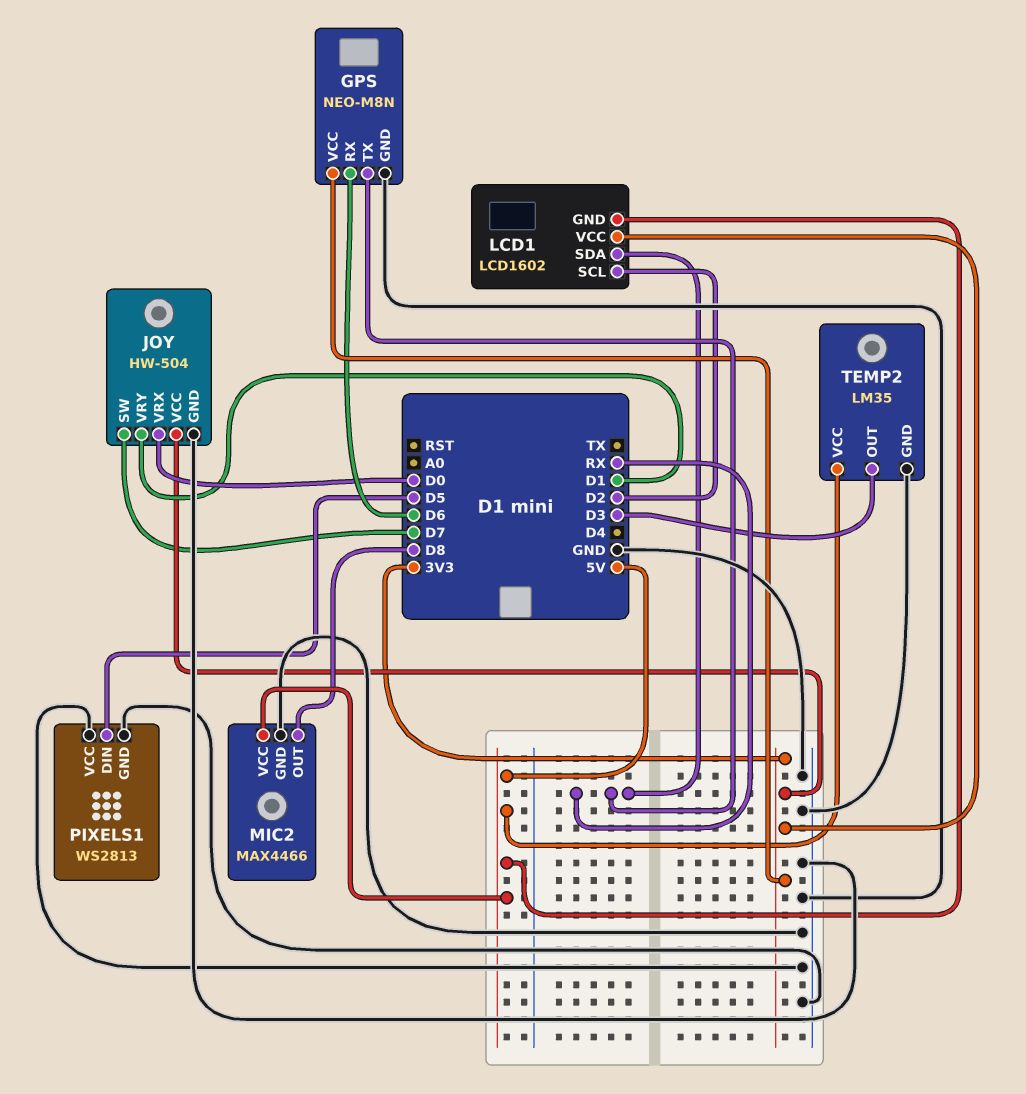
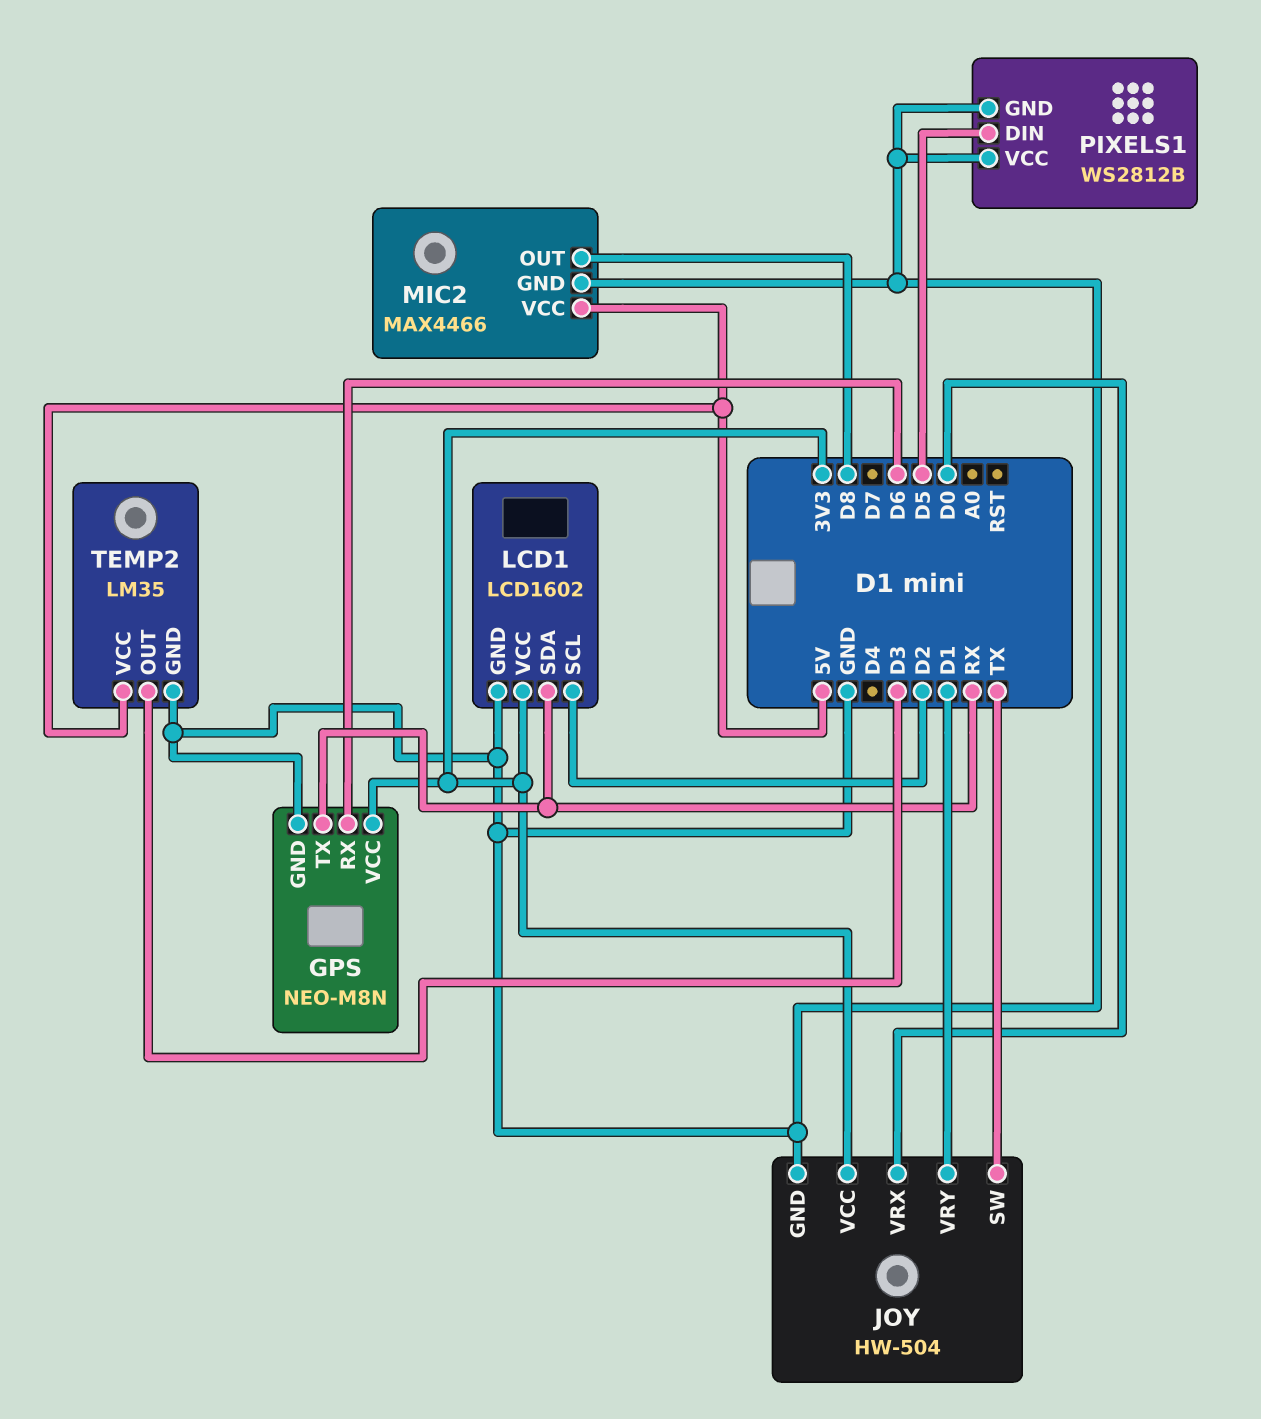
JOY pin SW: D7 -> TX
LCD1 pin GND: 5V -> GND
PIXELS1: WS2813 -> WS2812B

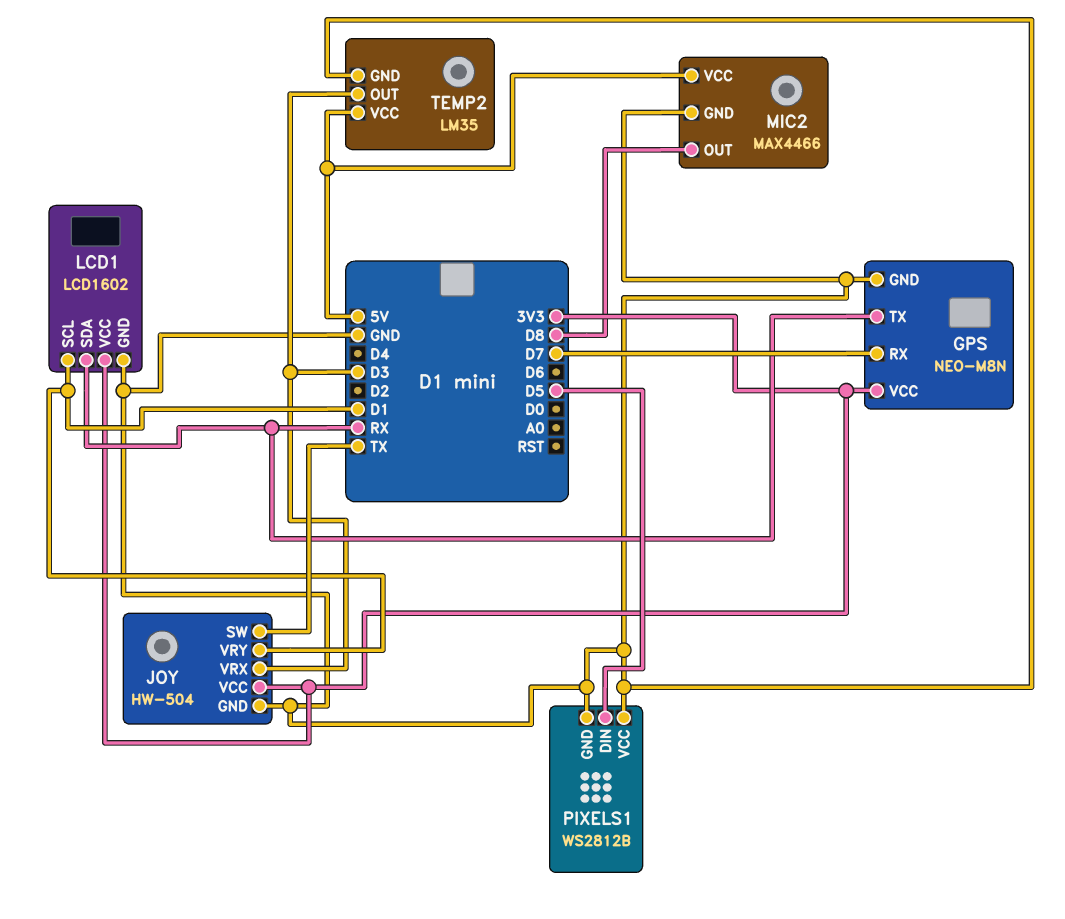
GPS pin RX: D6 -> D7
JOY pin VRX: D0 -> D3
LCD1 pin SCL: D2 -> D1

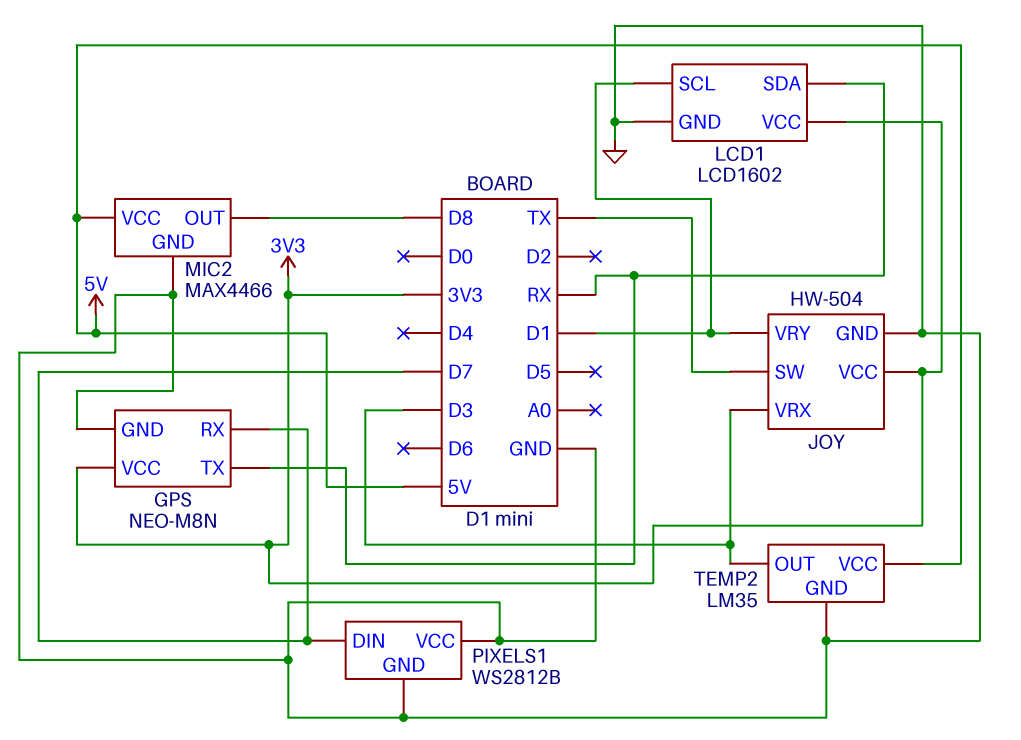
PIXELS1 pin DIN: D5 -> D7

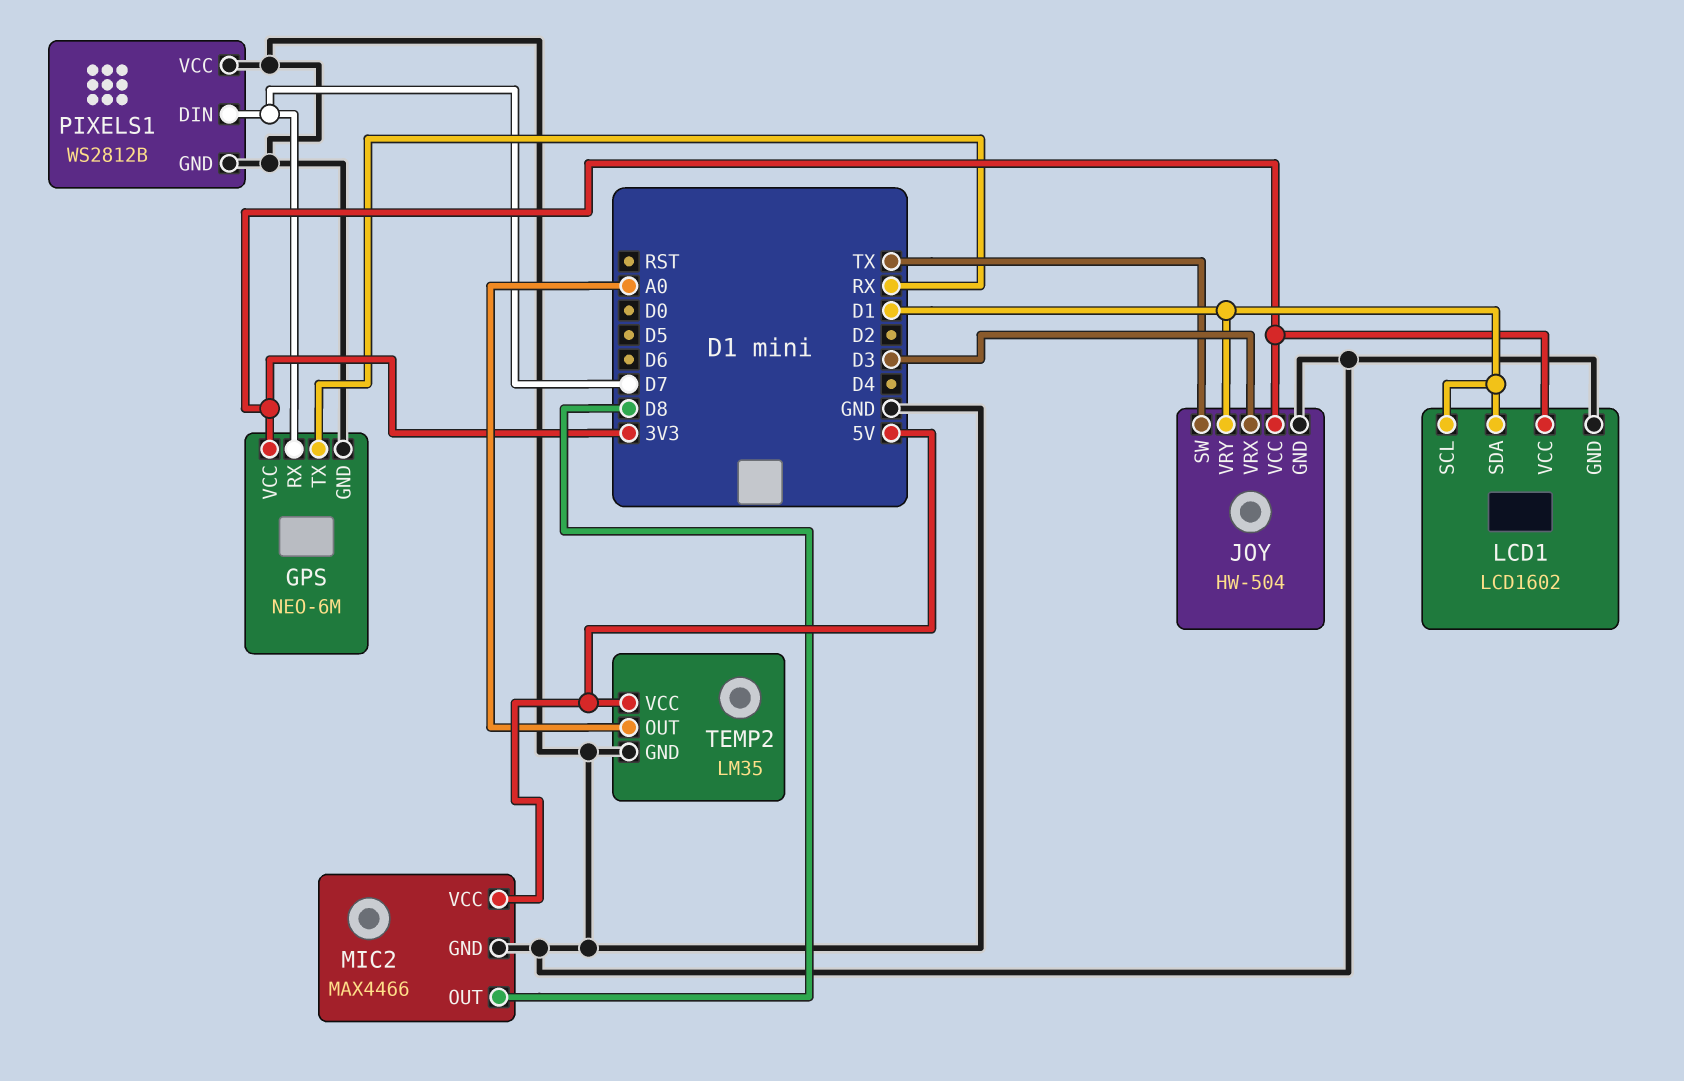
GPS: NEO-M8N -> NEO-6M
LCD1 pin SDA: RX -> D1
TEMP2 pin OUT: D3 -> A0

